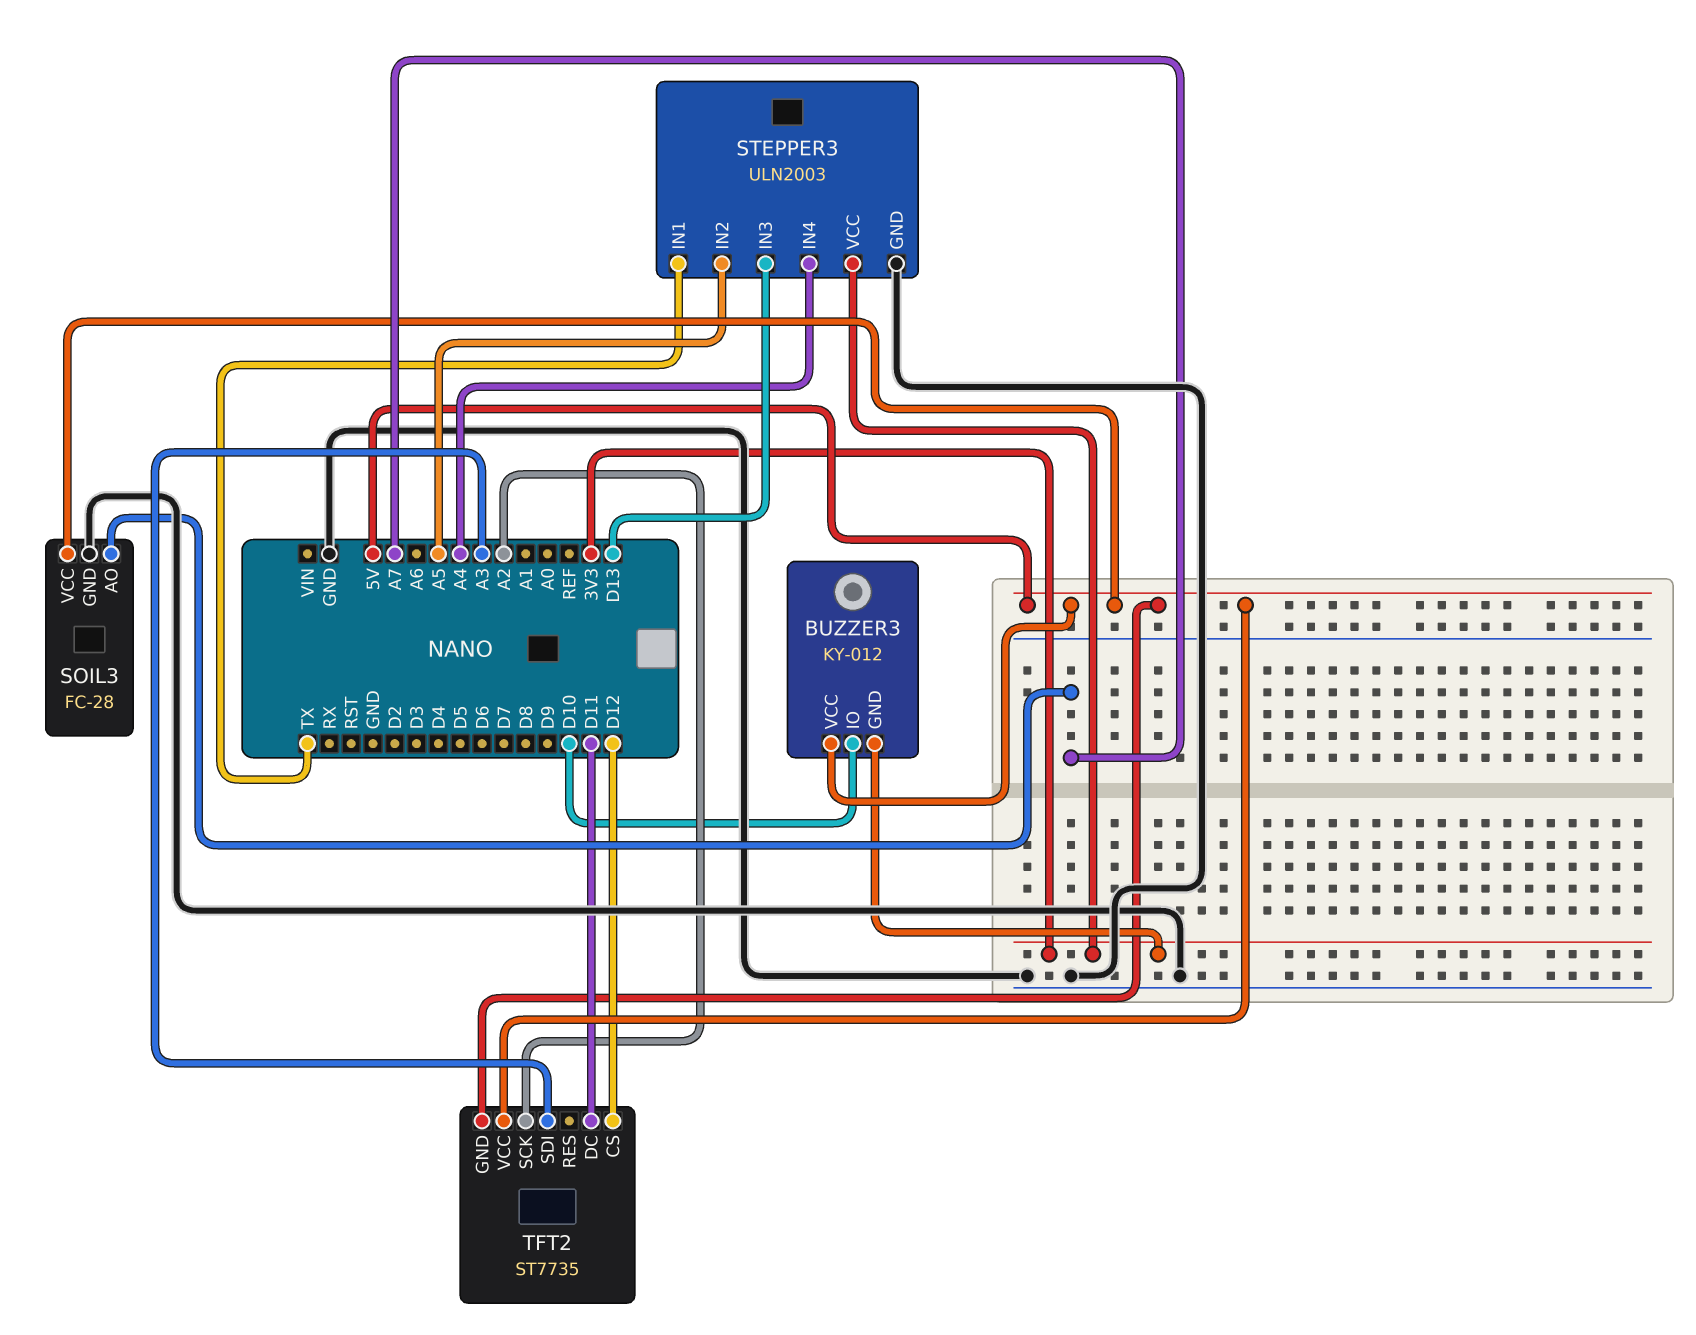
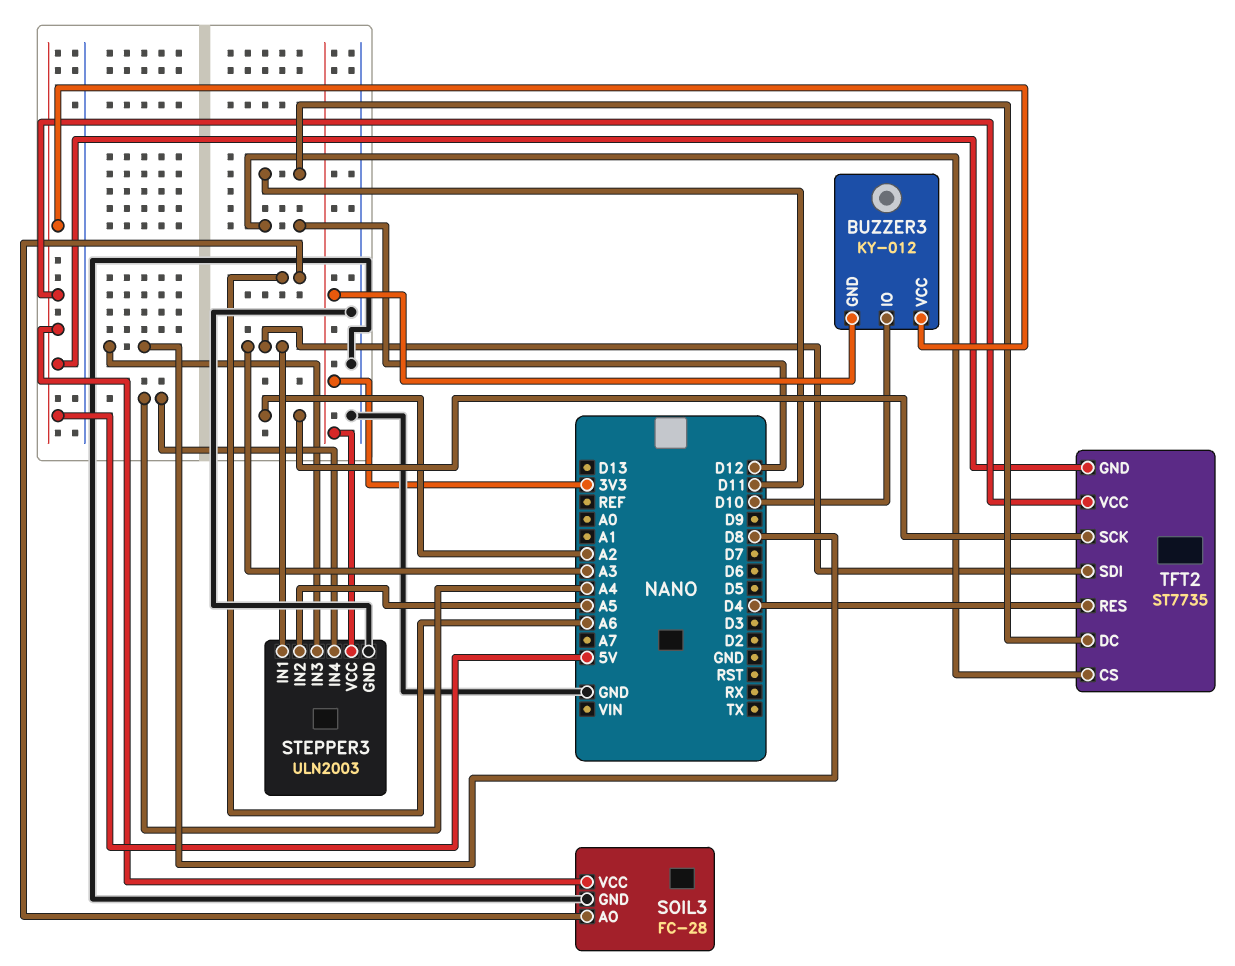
SOIL3 pin AO: A7 -> A6
STEPPER3 pin IN1: TX -> A3
STEPPER3 pin IN3: D13 -> D8
TFT2 pin RES: none -> D4

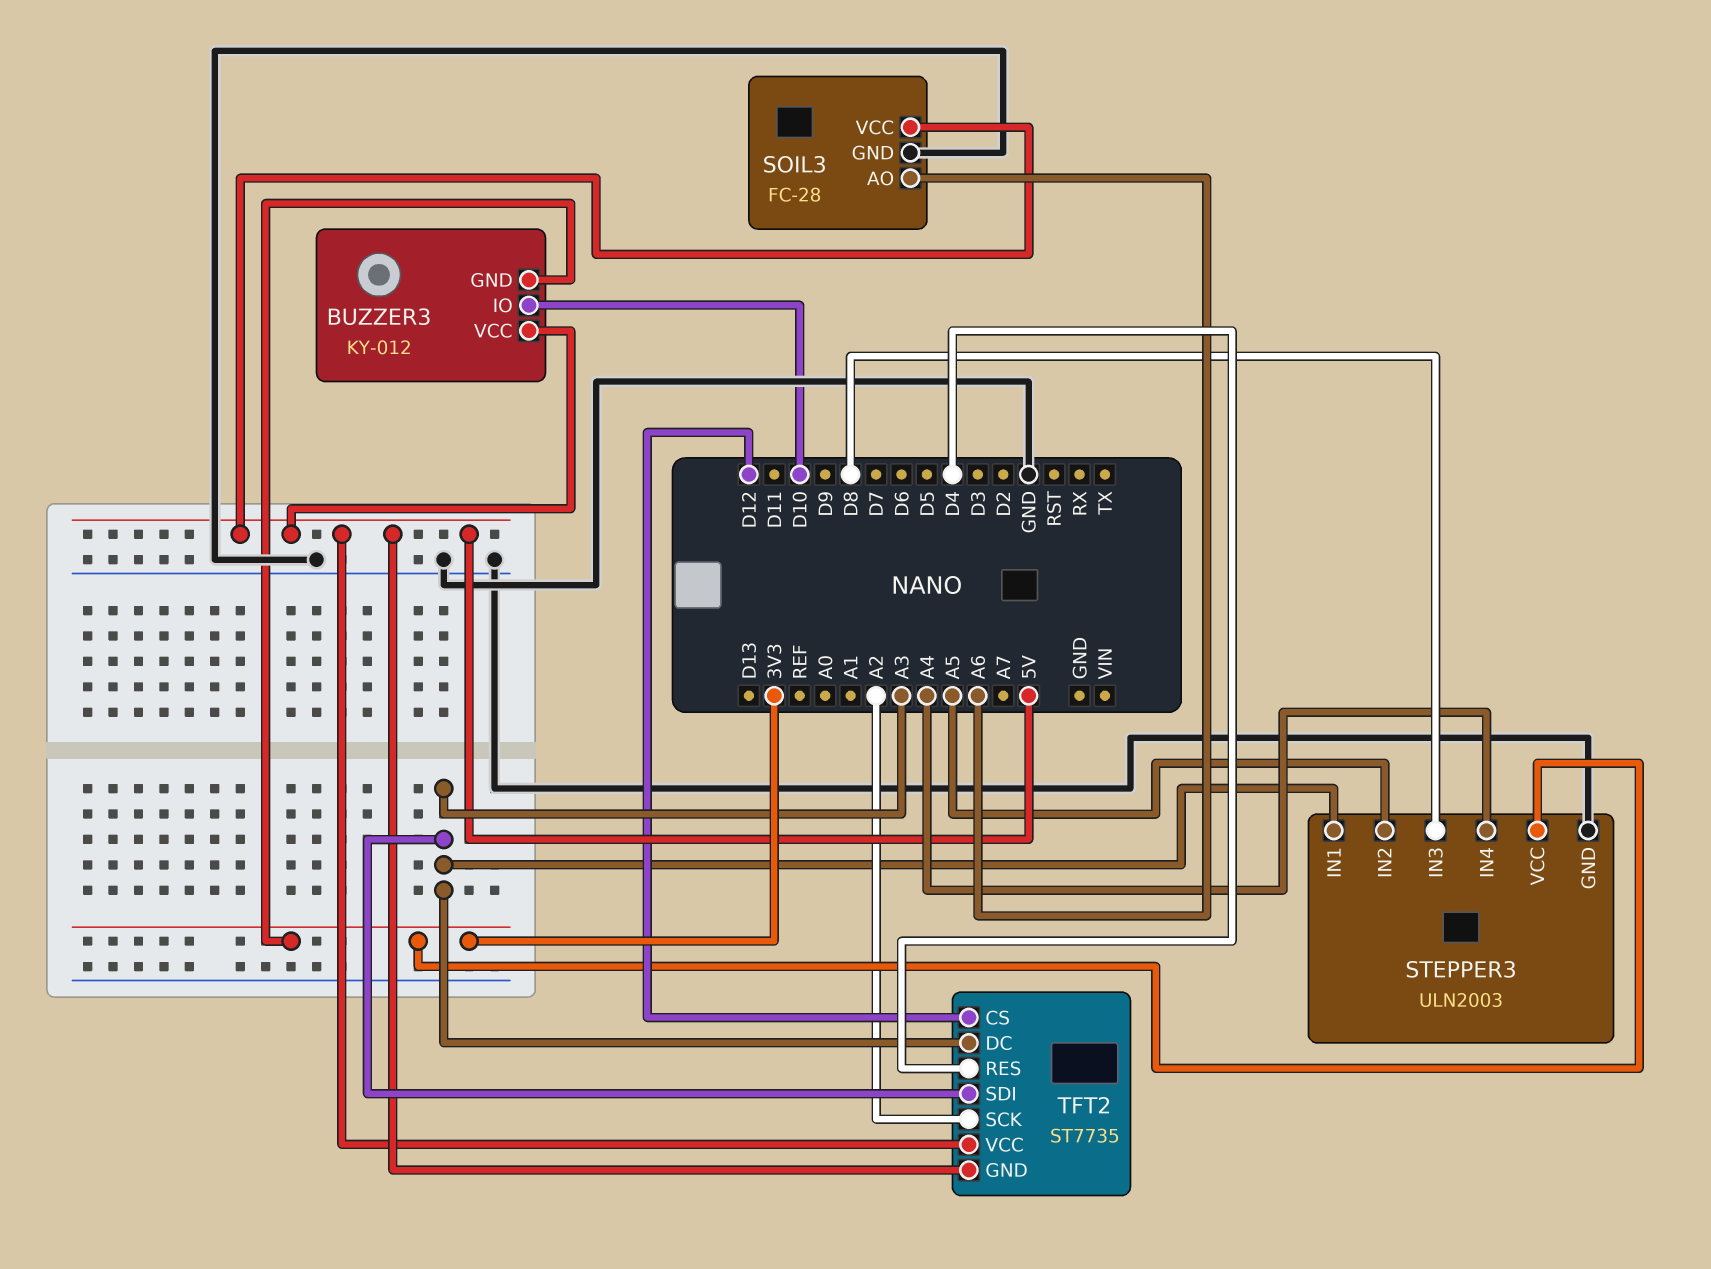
TFT2 pin DC: D11 -> A3

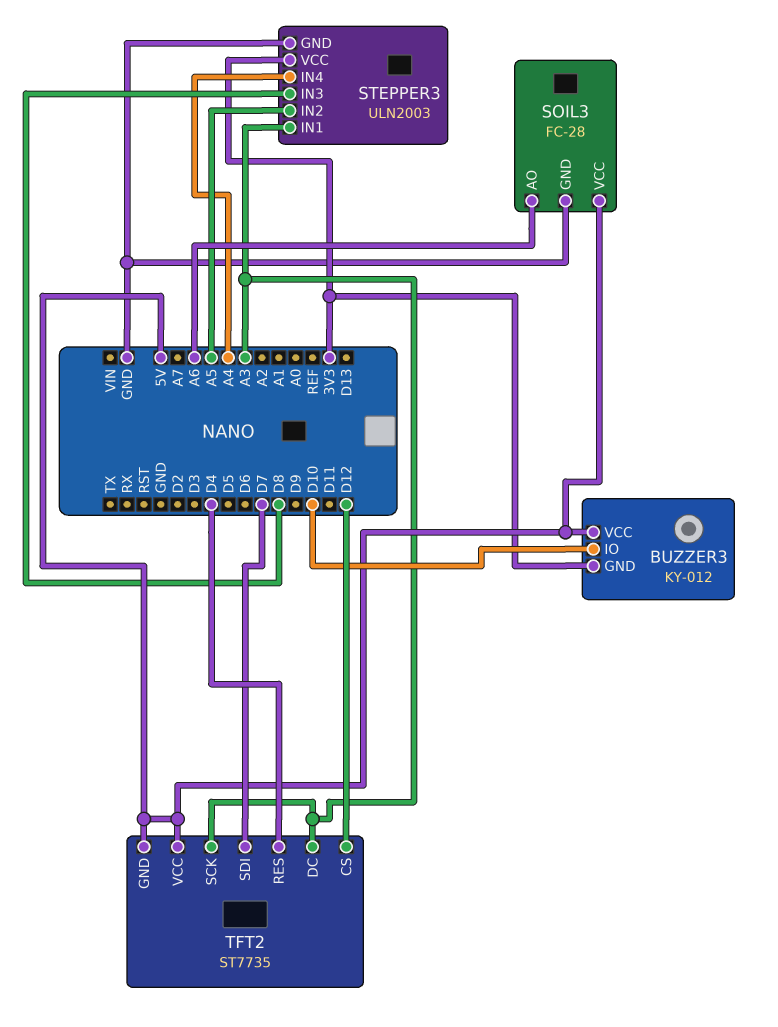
TFT2 pin SCK: A2 -> A3
TFT2 pin SDI: A3 -> D7

